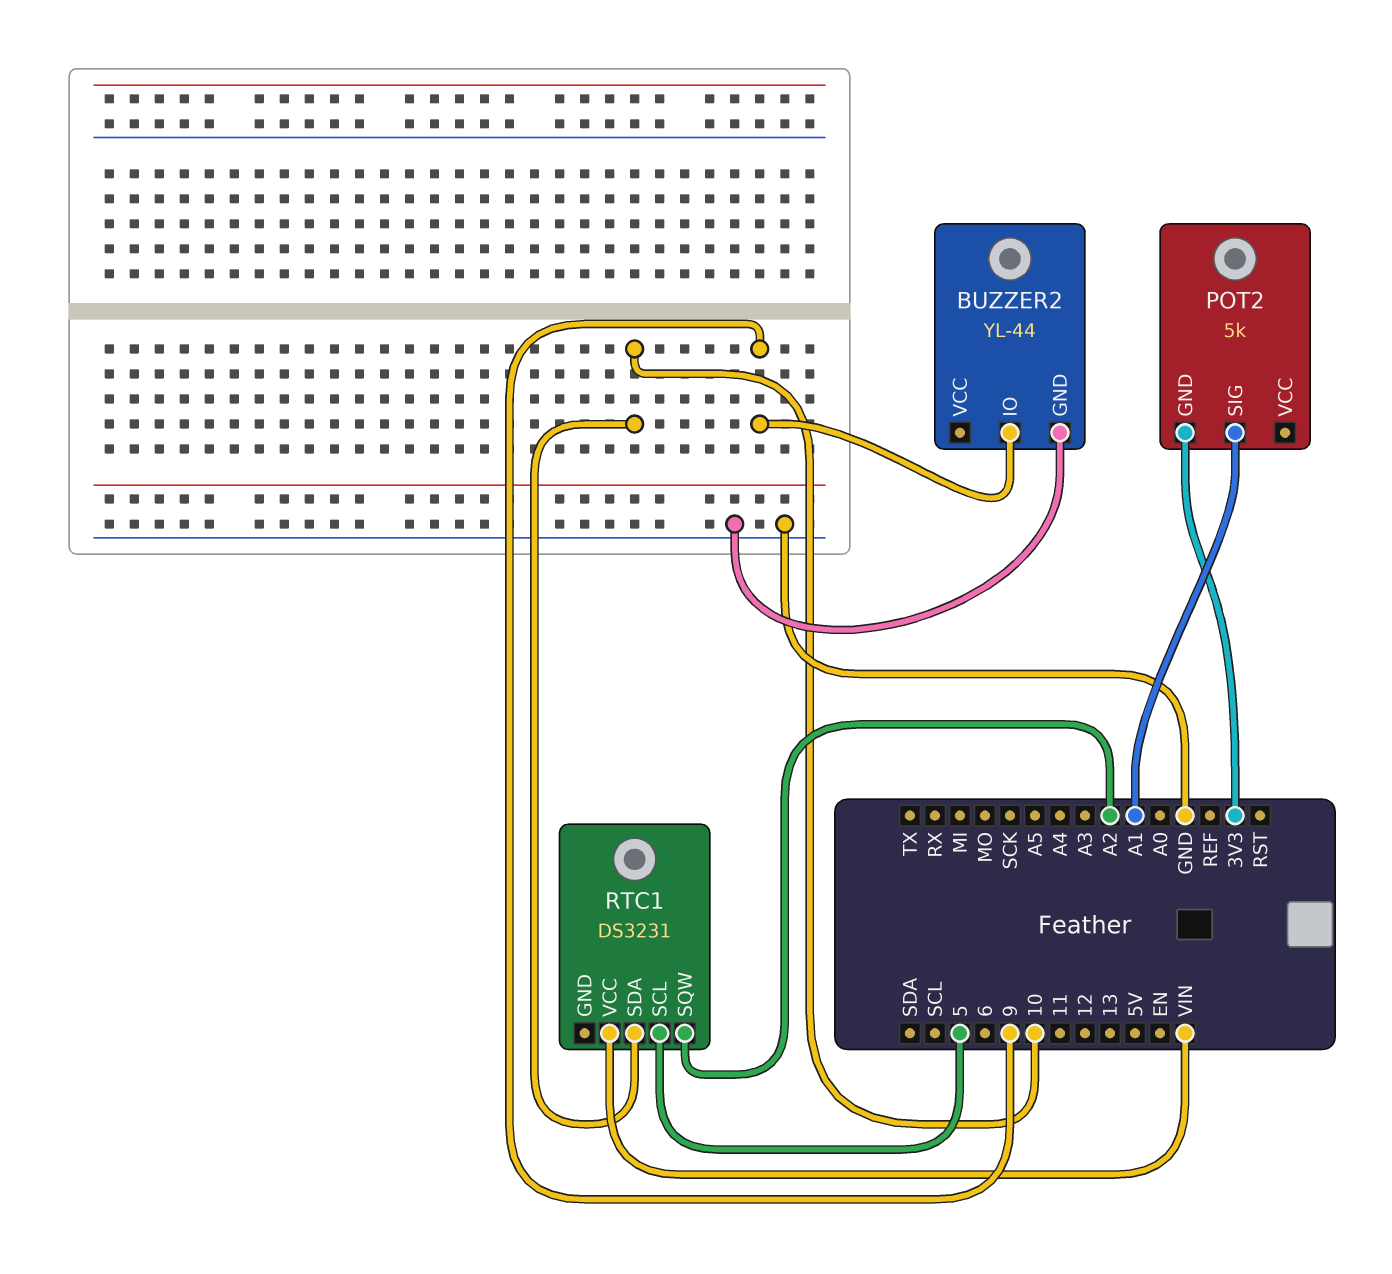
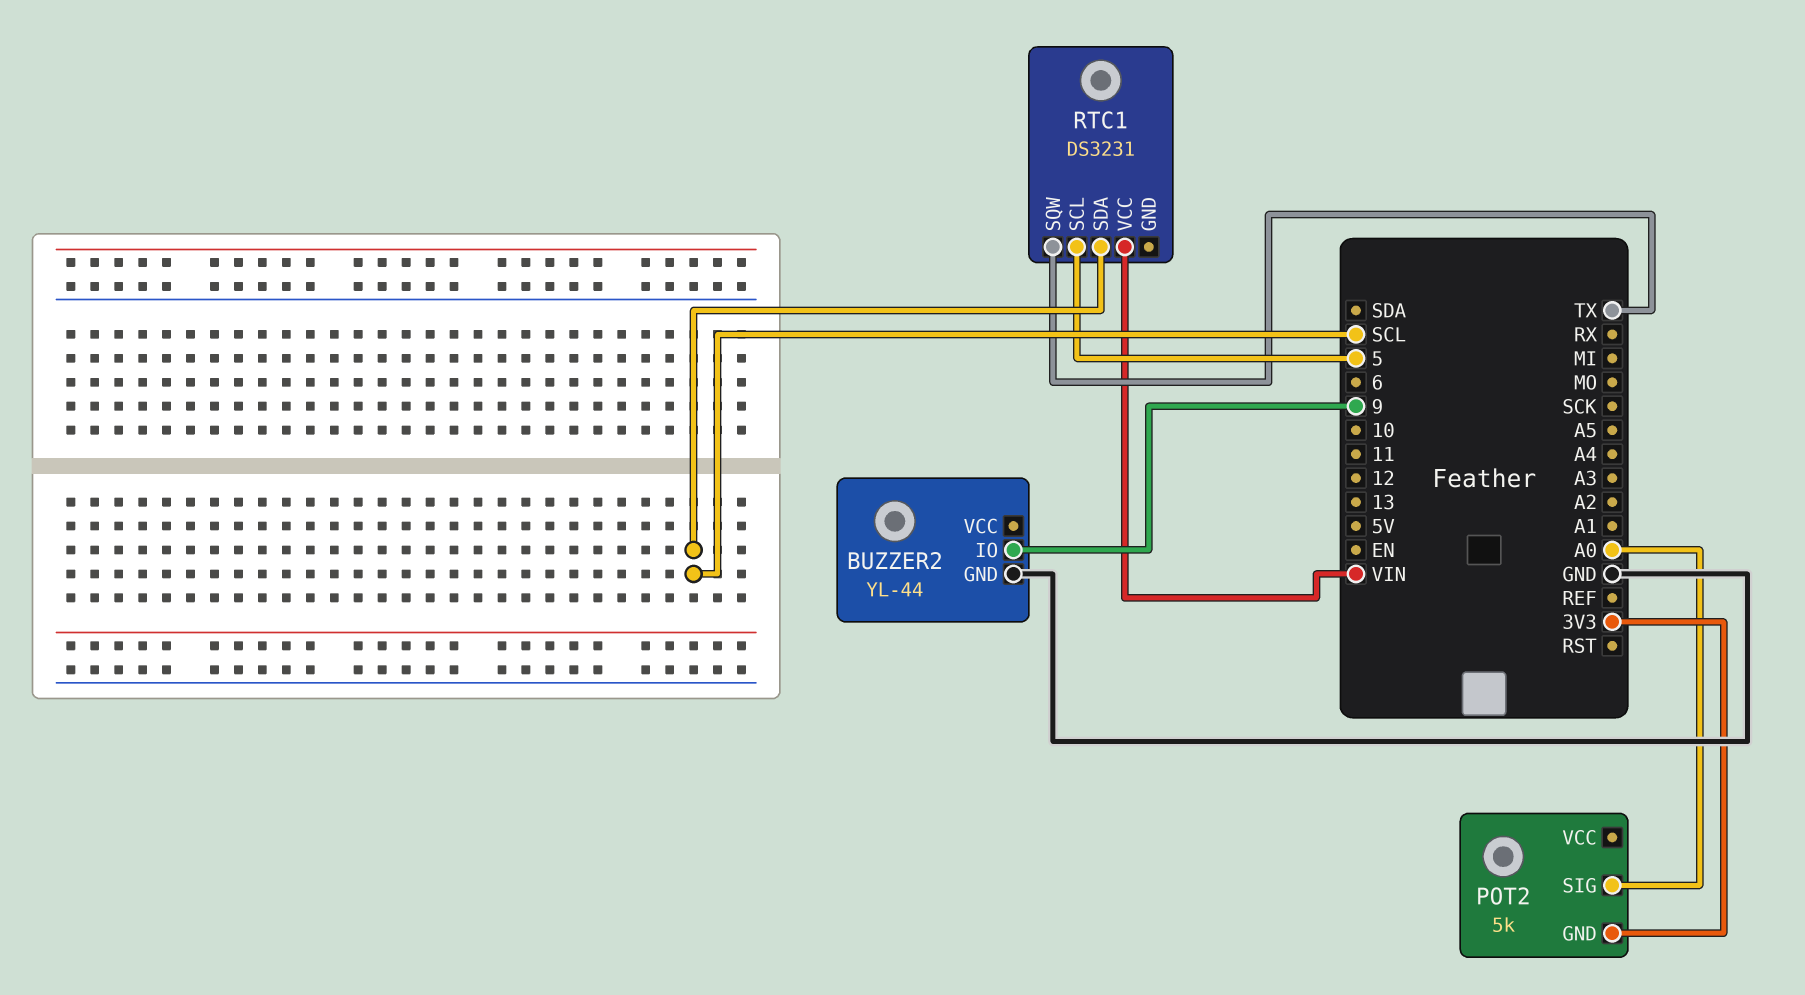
POT2 pin SIG: A1 -> A0
RTC1 pin SDA: 10 -> SCL
RTC1 pin SQW: A2 -> TX

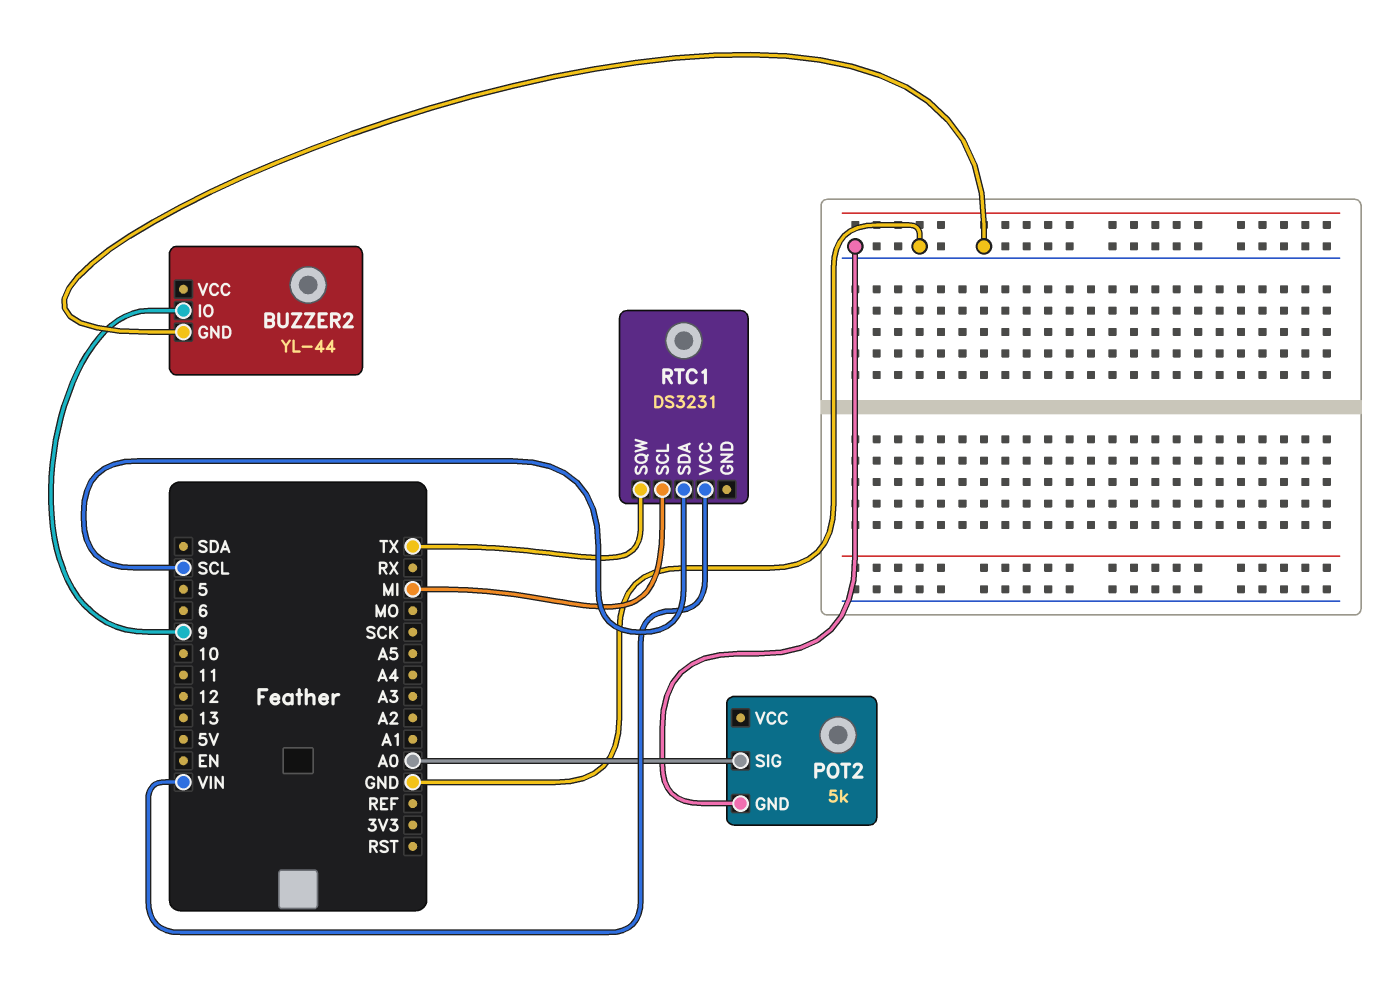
POT2 pin GND: 3V3 -> GND
RTC1 pin SCL: 5 -> MI

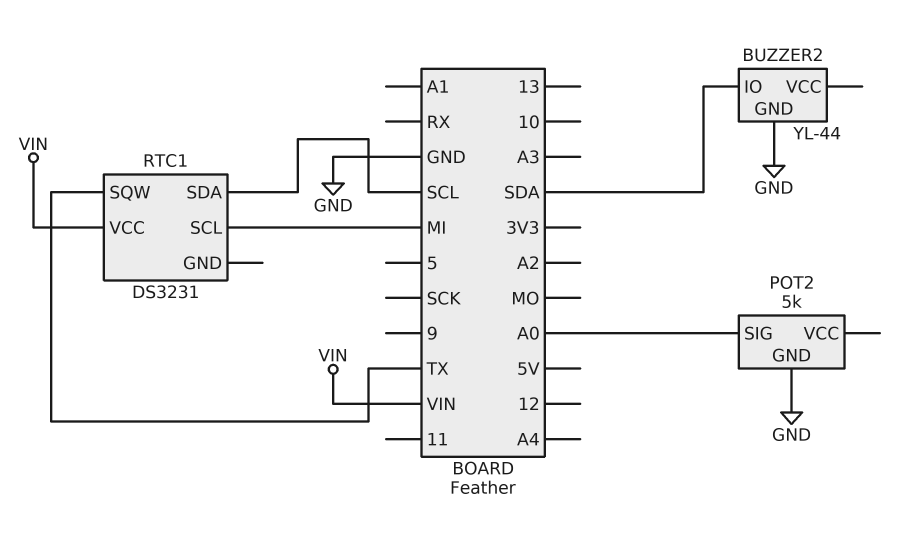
BUZZER2 pin IO: 9 -> SDA

